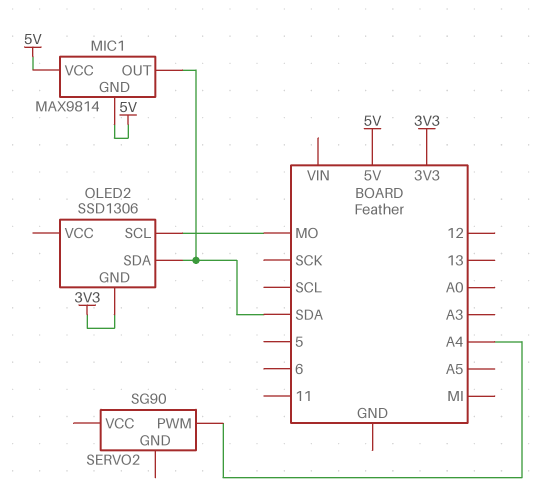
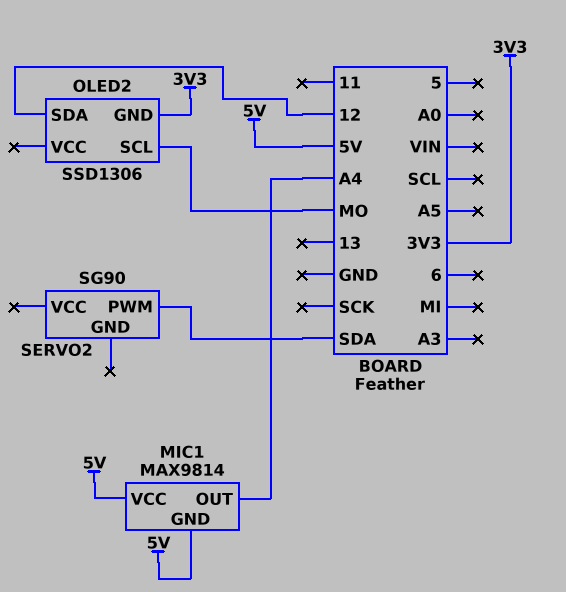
MIC1 pin OUT: SDA -> A4
OLED2 pin SDA: SDA -> 12
SERVO2 pin PWM: A4 -> SDA

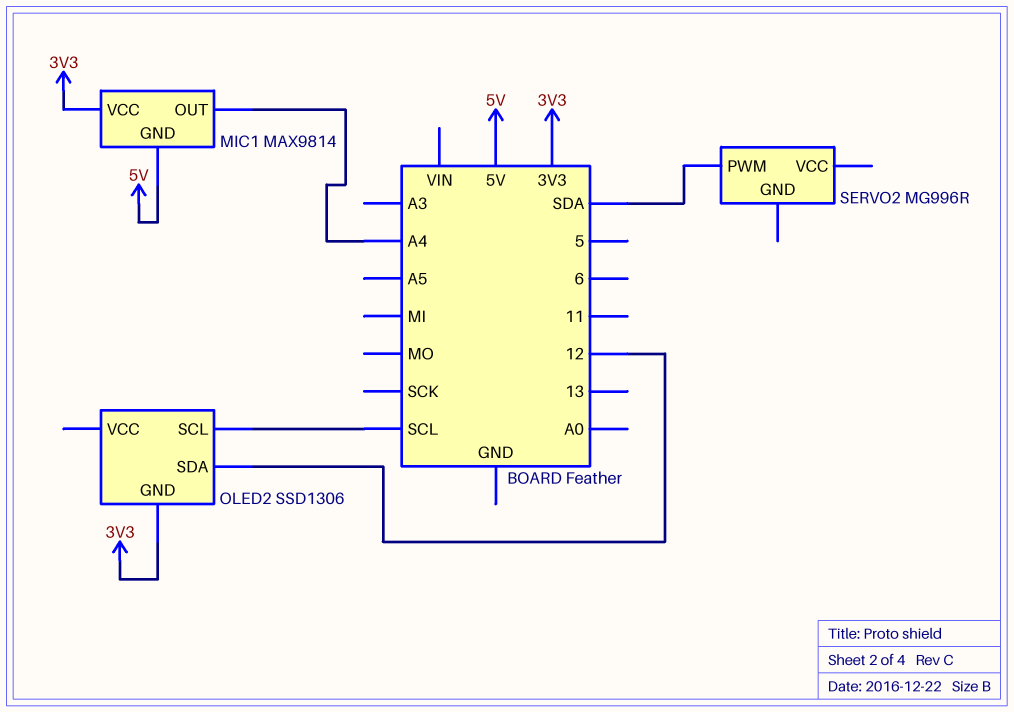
MIC1 pin VCC: 5V -> 3V3
OLED2 pin SCL: MO -> SCL
SERVO2: SG90 -> MG996R

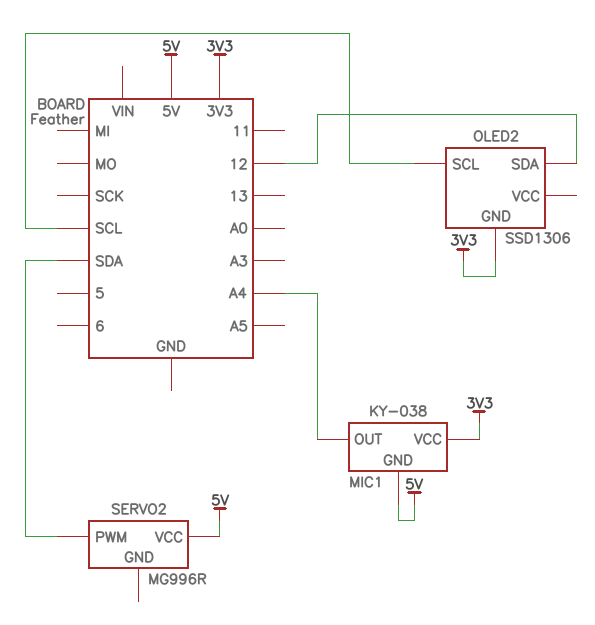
MIC1: MAX9814 -> KY-038
SERVO2 pin VCC: none -> 5V

